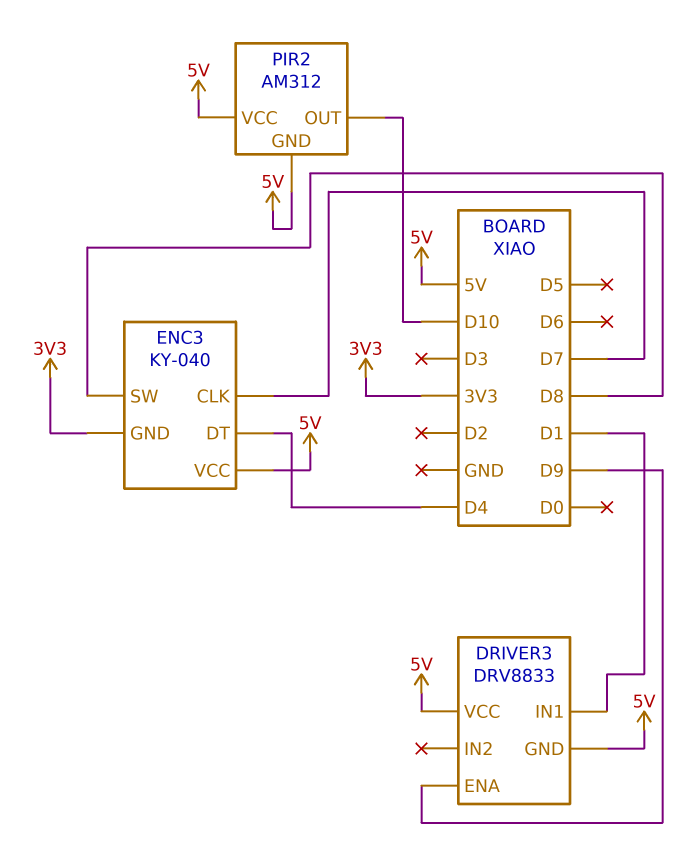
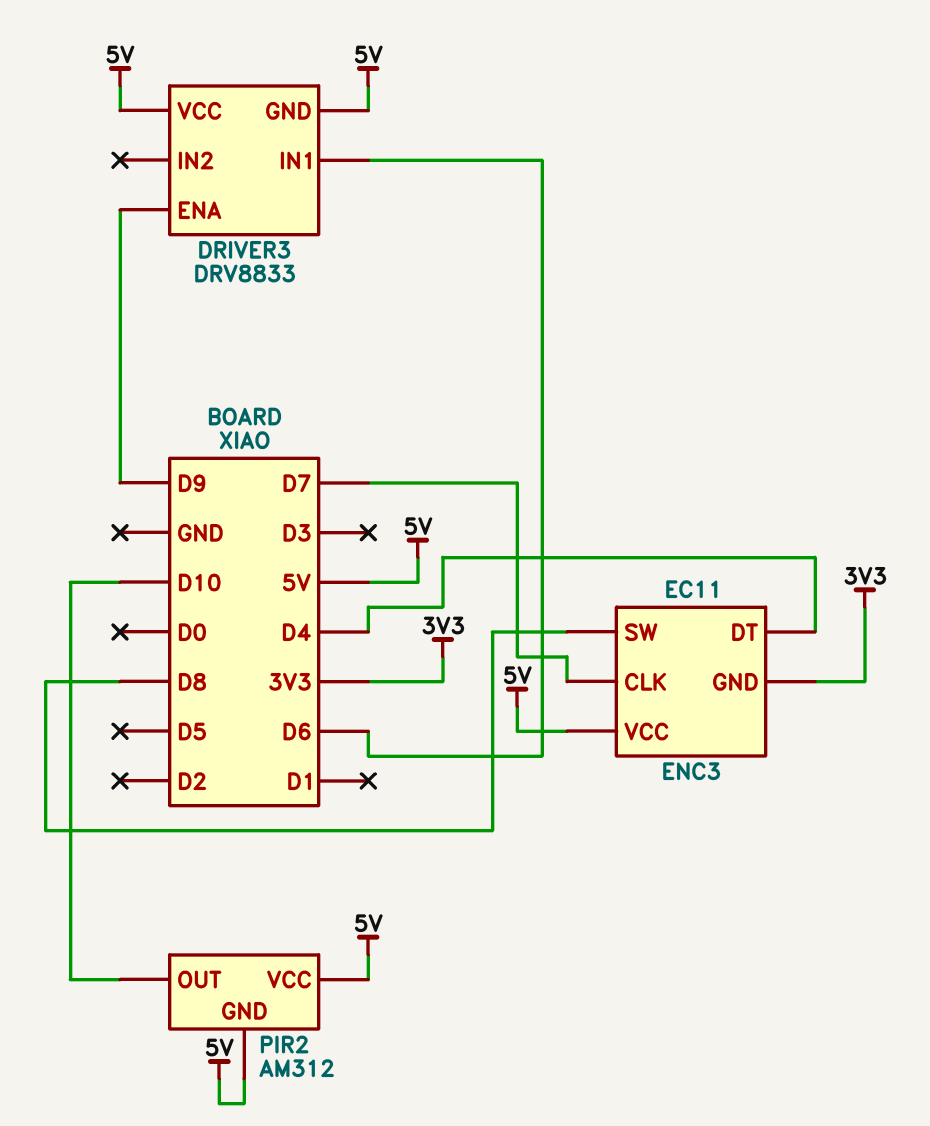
DRIVER3 pin IN1: D1 -> D6
ENC3: KY-040 -> EC11

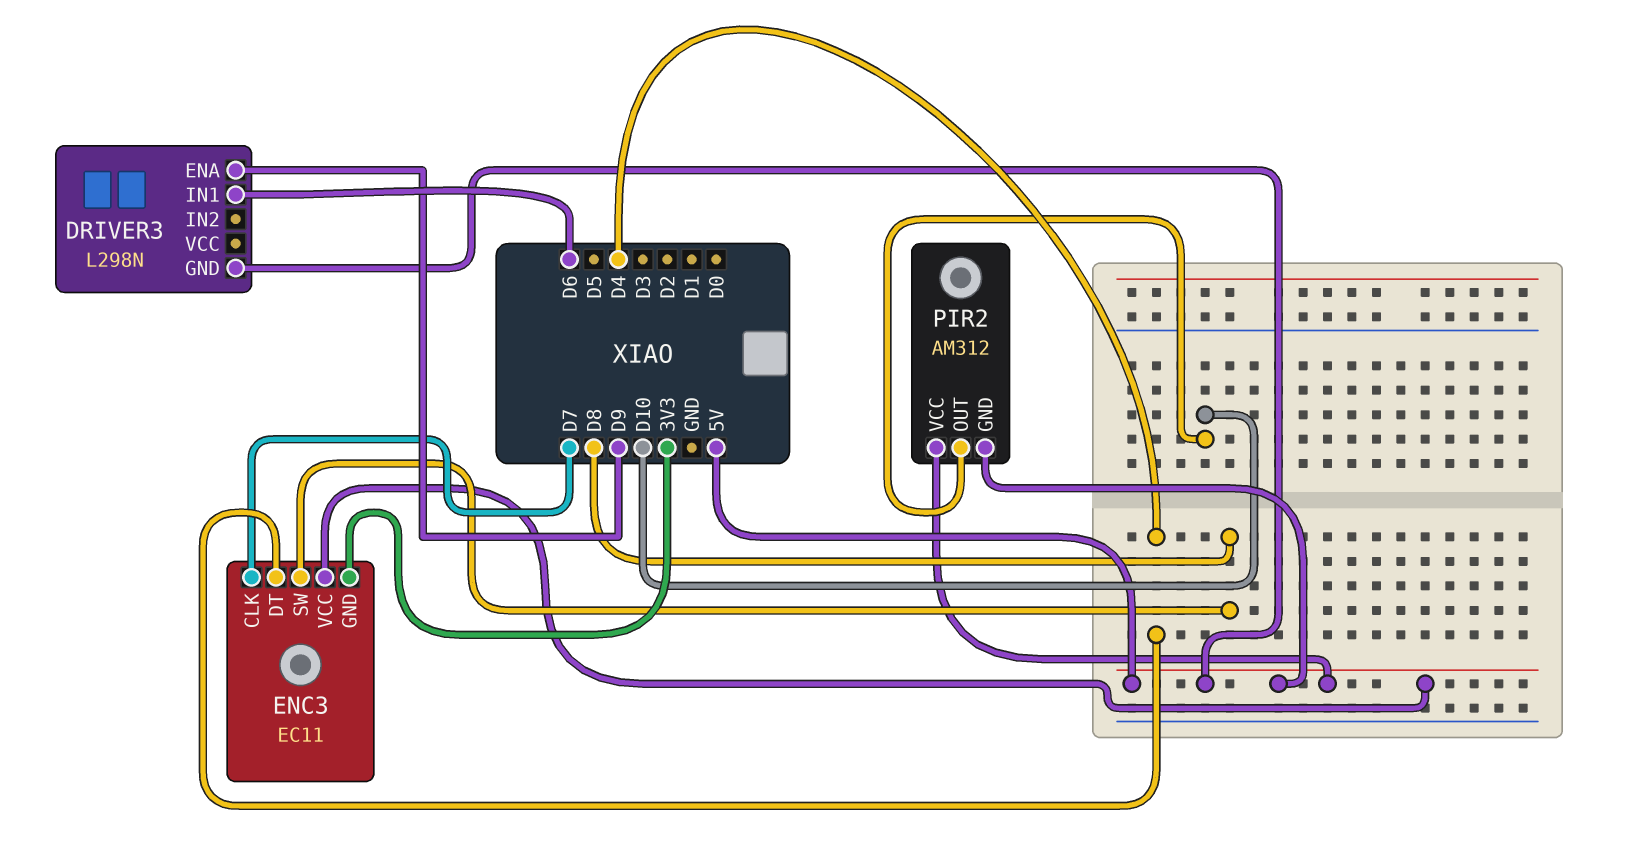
DRIVER3: DRV8833 -> L298N
DRIVER3 pin VCC: 5V -> none

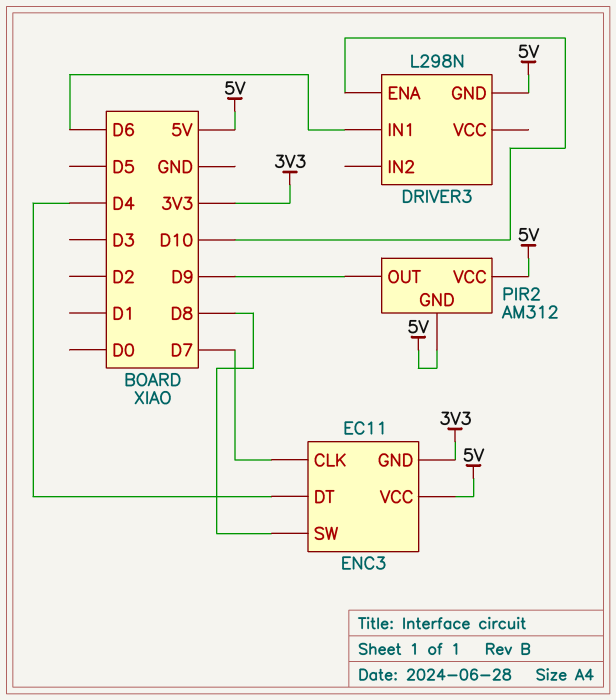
DRIVER3 pin ENA: D9 -> D10
PIR2 pin OUT: D10 -> D9

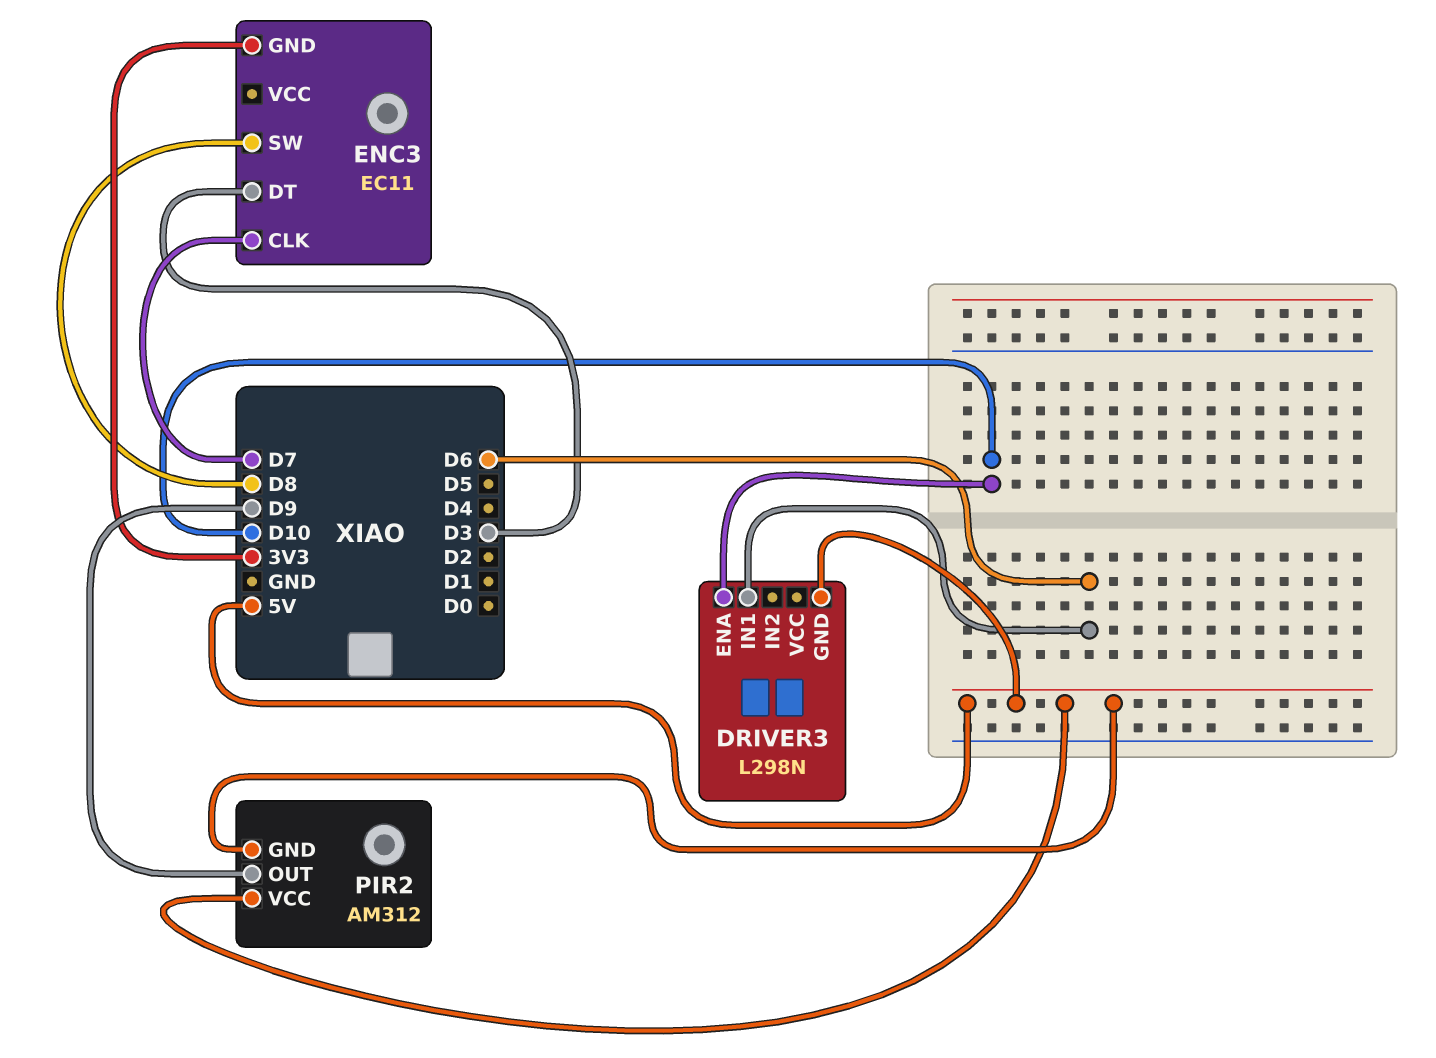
ENC3 pin DT: D4 -> D3
ENC3 pin VCC: 5V -> none

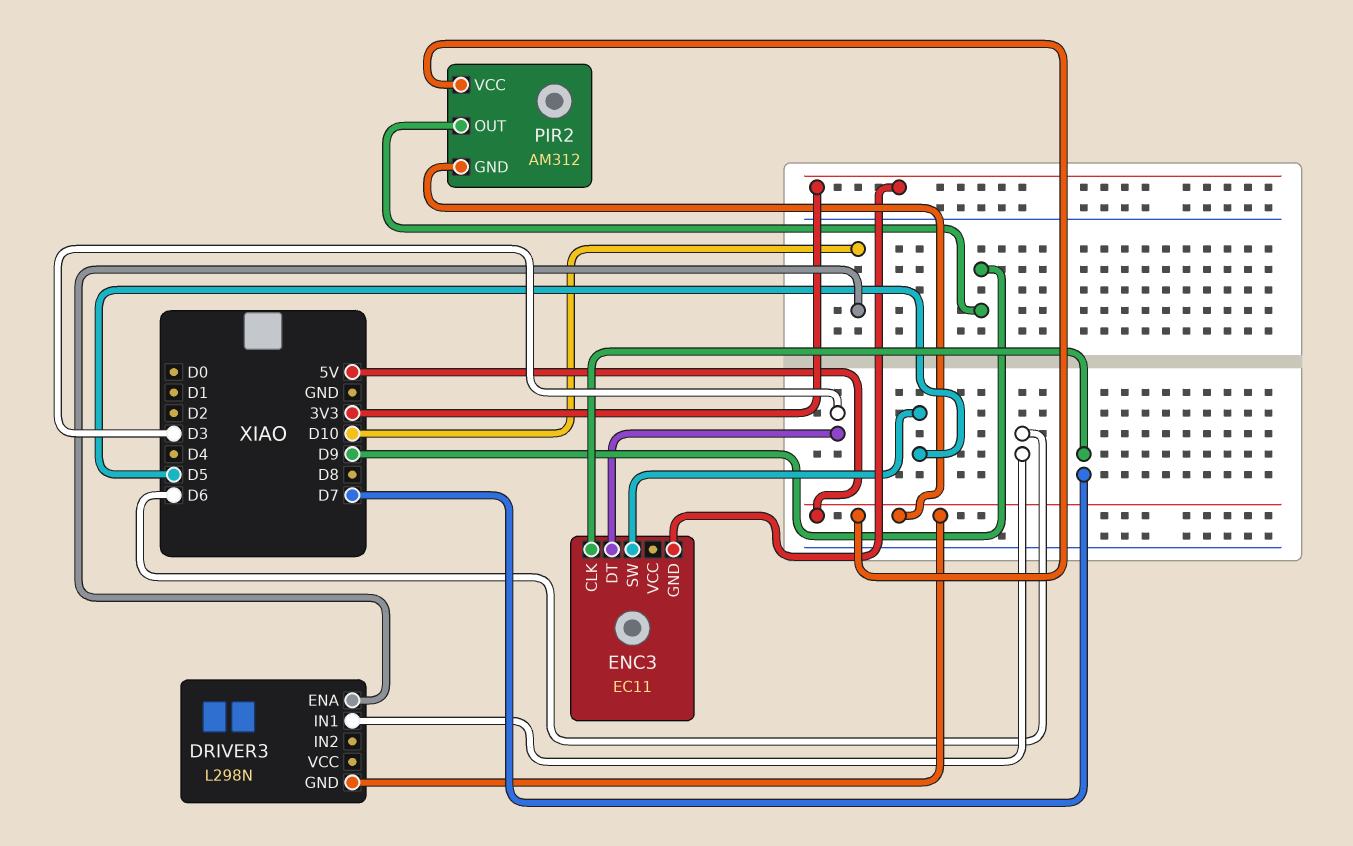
ENC3 pin SW: D8 -> D5

